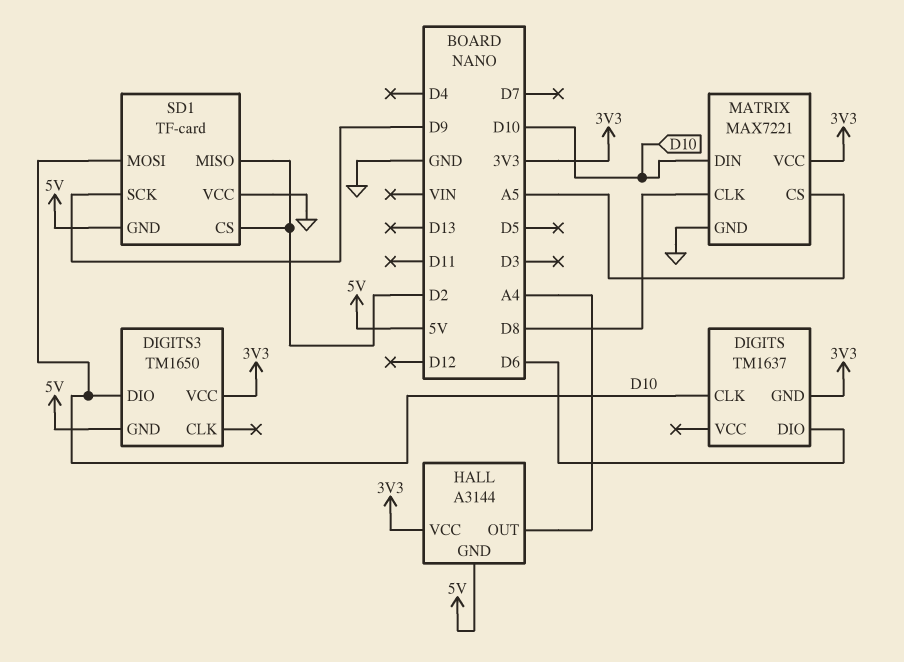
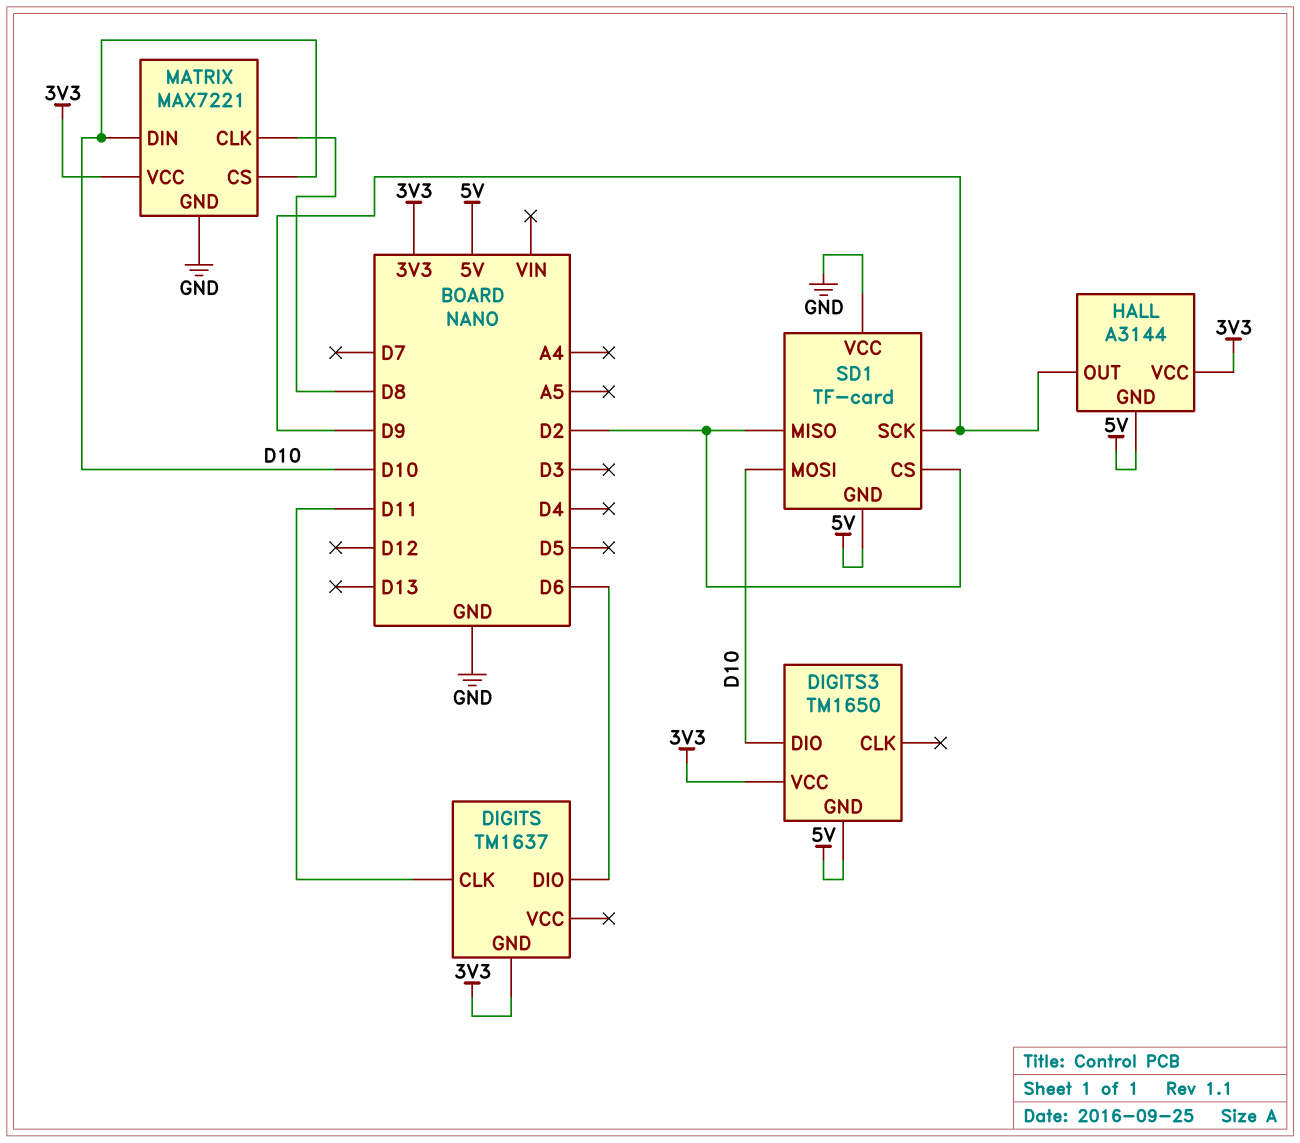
DIGITS pin CLK: D10 -> D11
HALL pin OUT: A4 -> D9
MATRIX pin CS: A5 -> D10

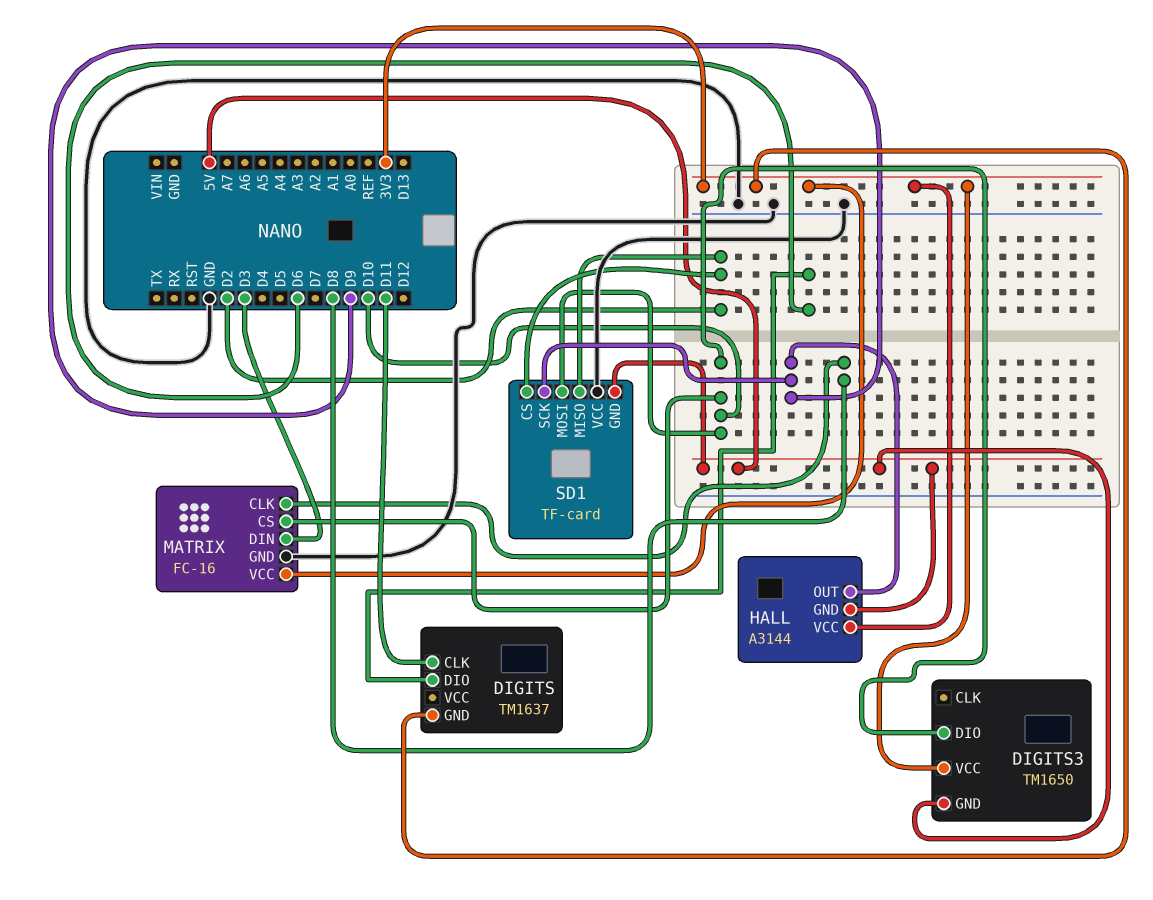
MATRIX: MAX7221 -> FC-16
MATRIX pin DIN: D10 -> D3

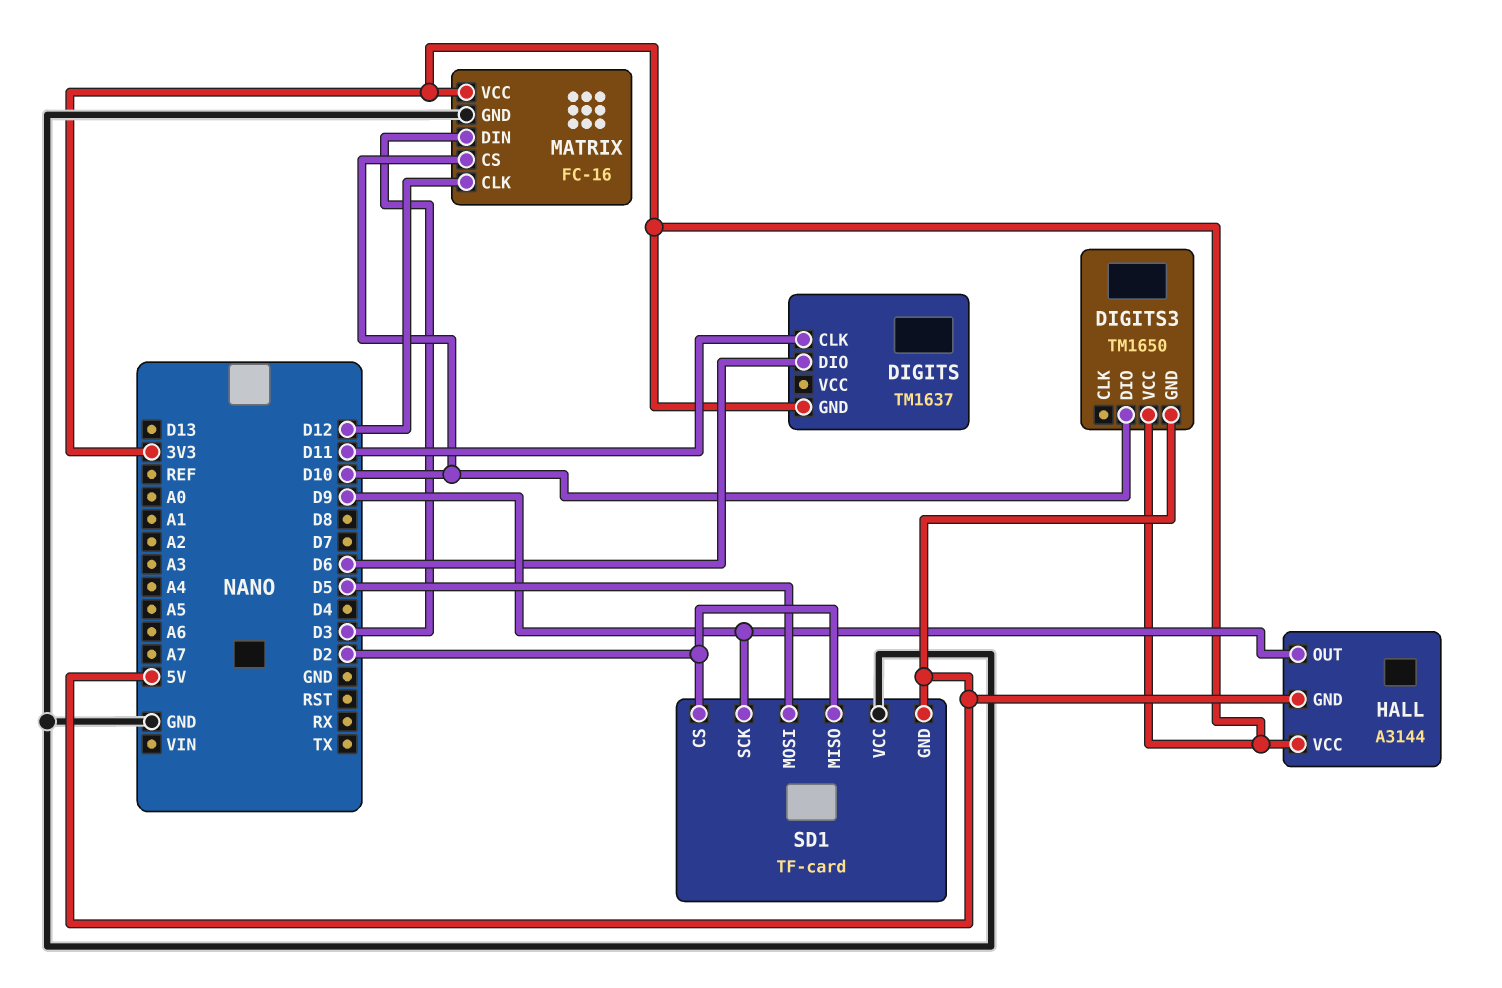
MATRIX pin CLK: D8 -> D12
SD1 pin MOSI: D10 -> D5

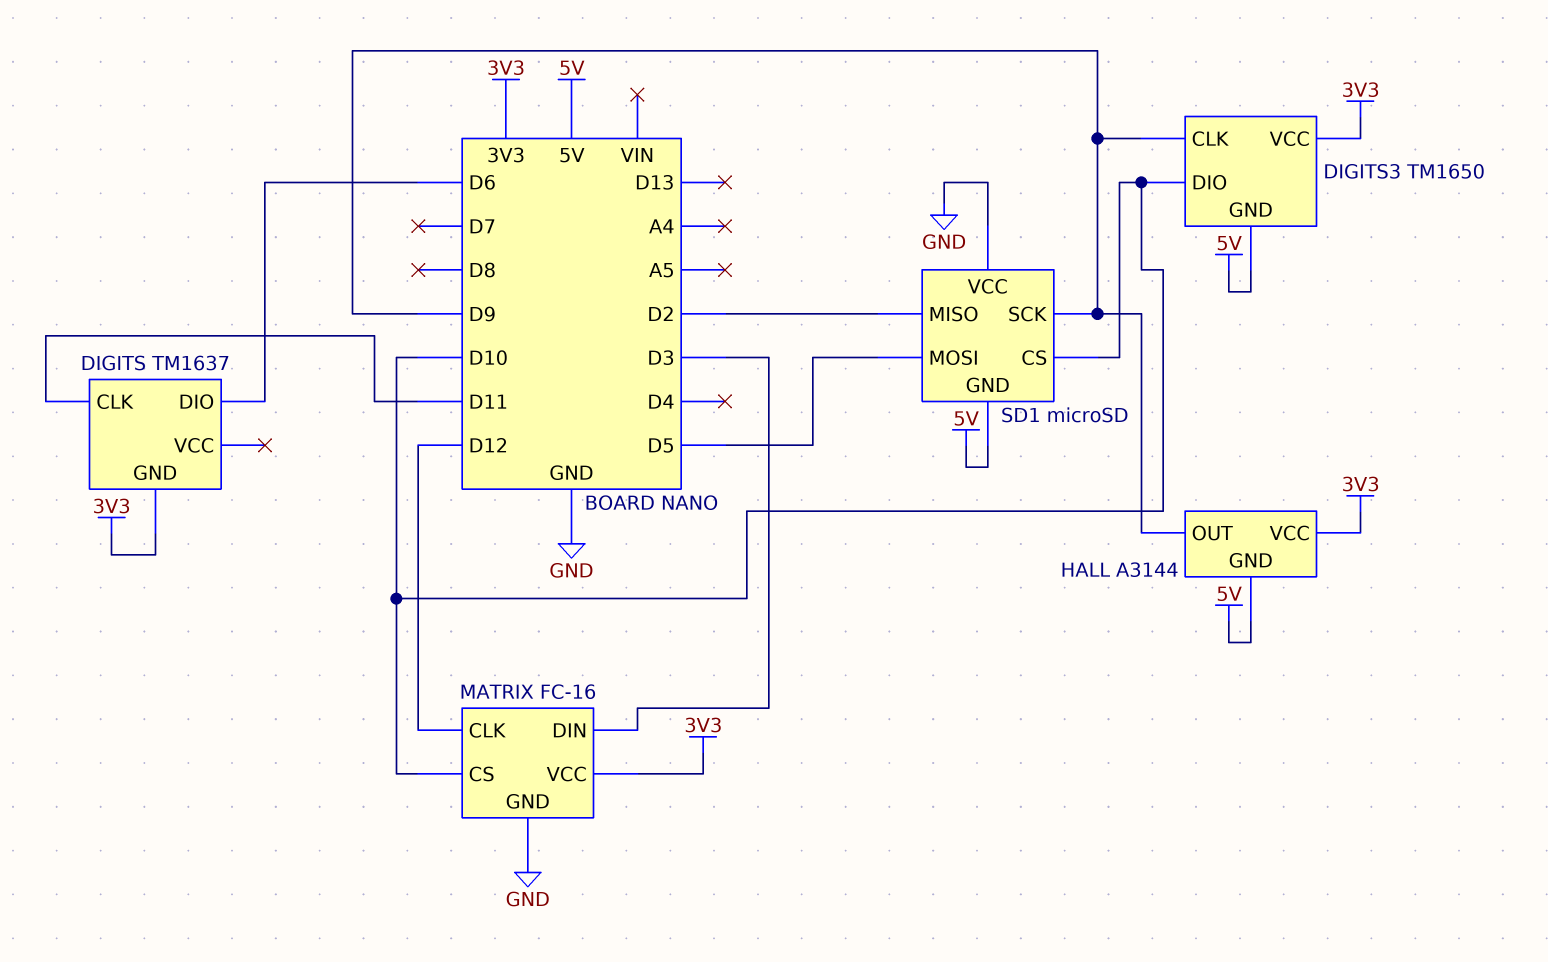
DIGITS3 pin CLK: none -> D9
SD1: TF-card -> microSD
SD1 pin CS: D2 -> D10

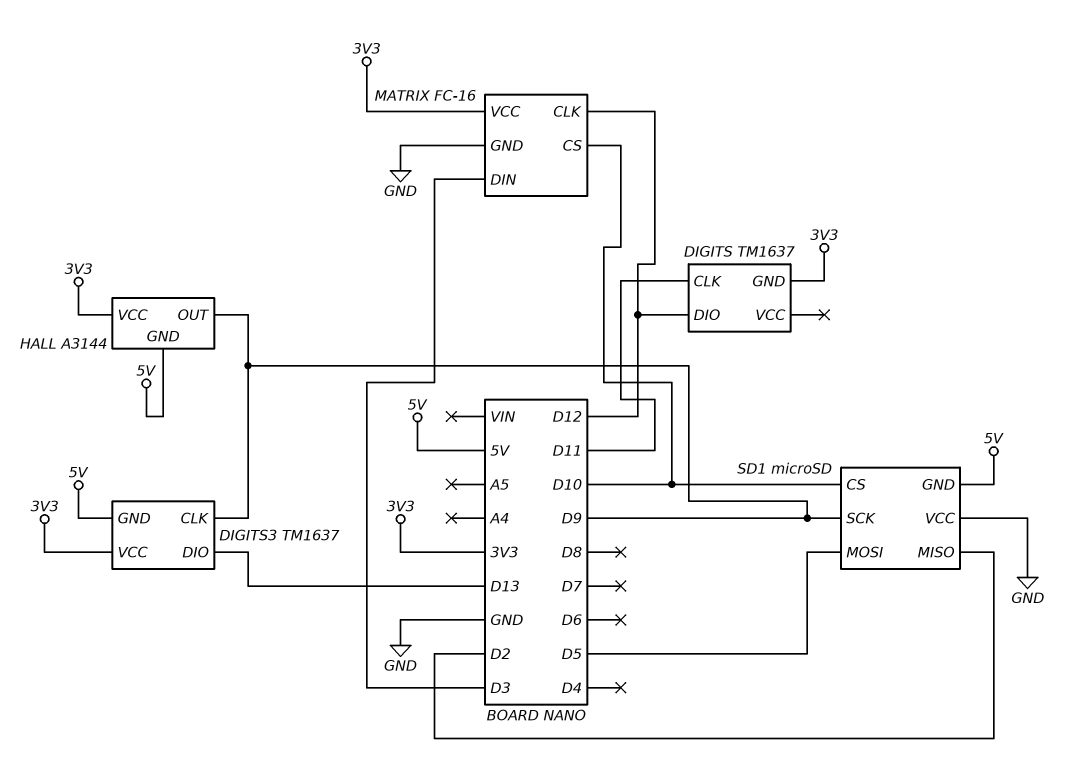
DIGITS pin DIO: D6 -> D12
DIGITS3: TM1650 -> TM1637
DIGITS3 pin DIO: D10 -> D13

